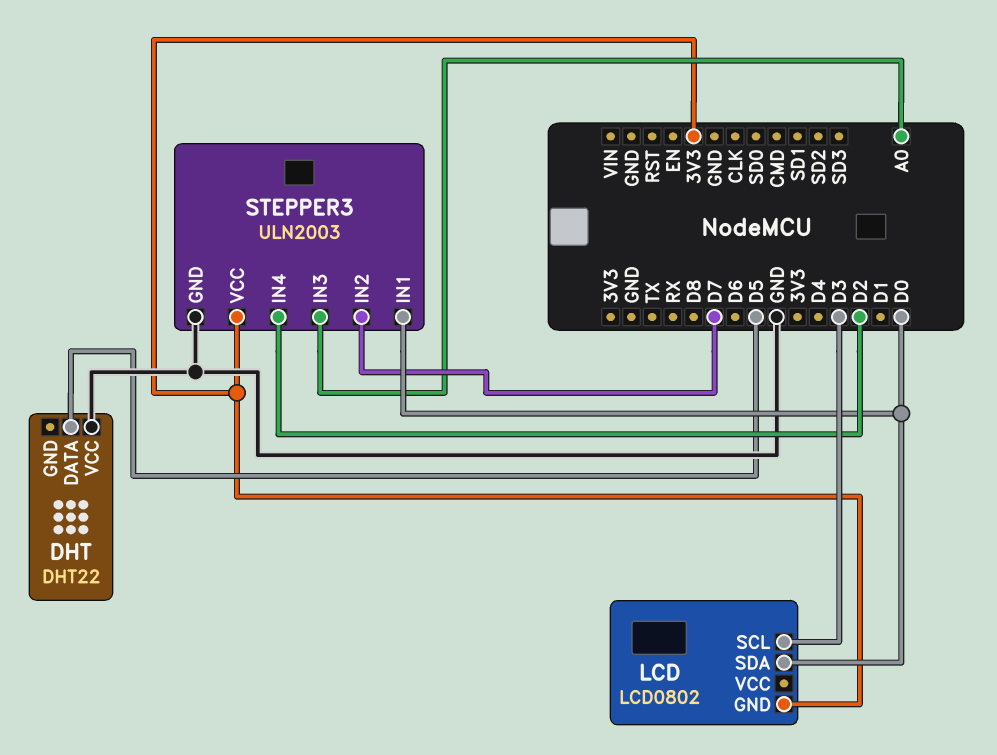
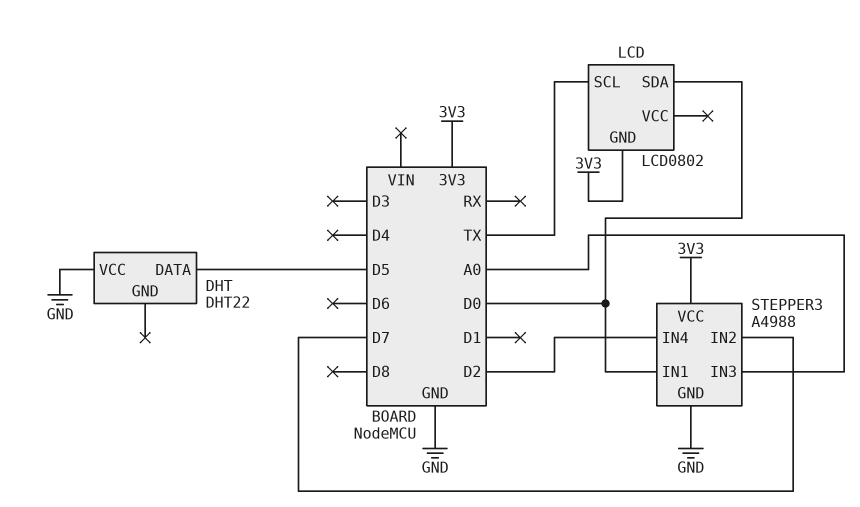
LCD pin SCL: D3 -> TX
STEPPER3: ULN2003 -> A4988

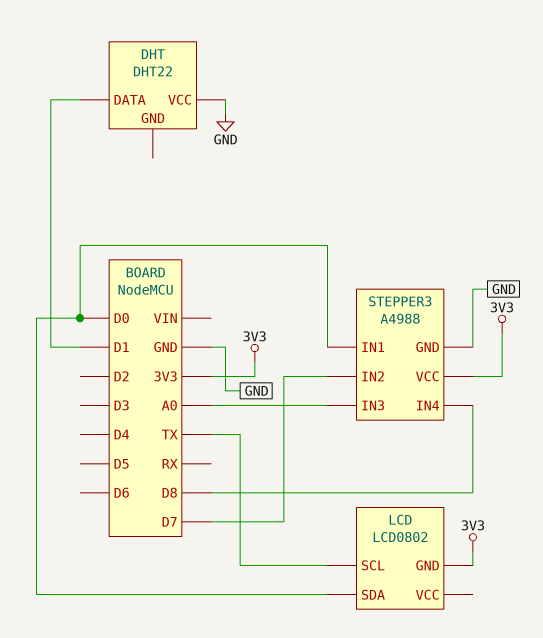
DHT pin DATA: D5 -> D1
STEPPER3 pin IN4: D2 -> D8

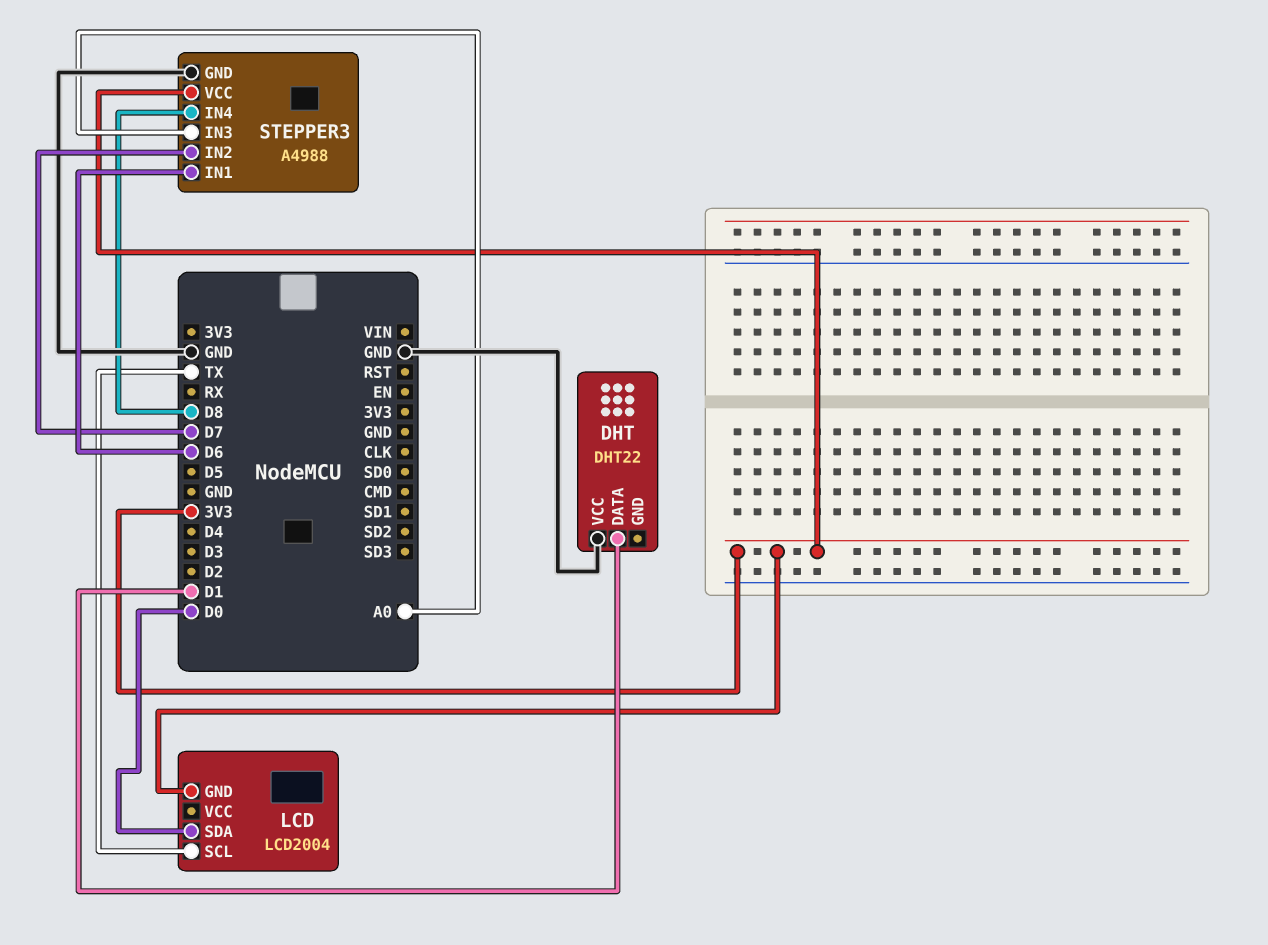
LCD: LCD0802 -> LCD2004
STEPPER3 pin IN1: D0 -> D6

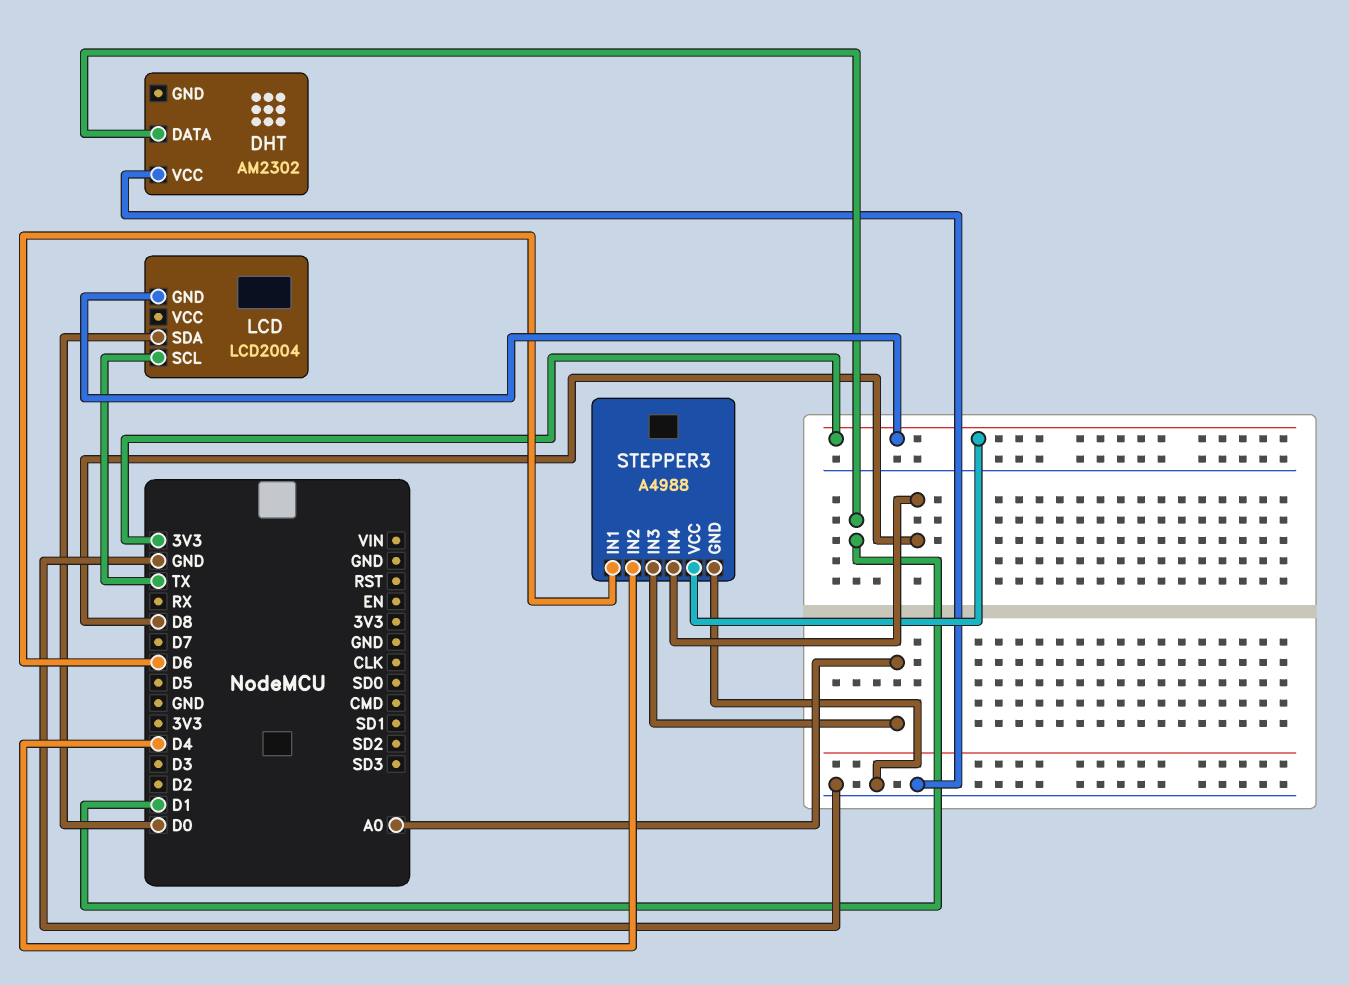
DHT: DHT22 -> AM2302
STEPPER3 pin IN2: D7 -> D4

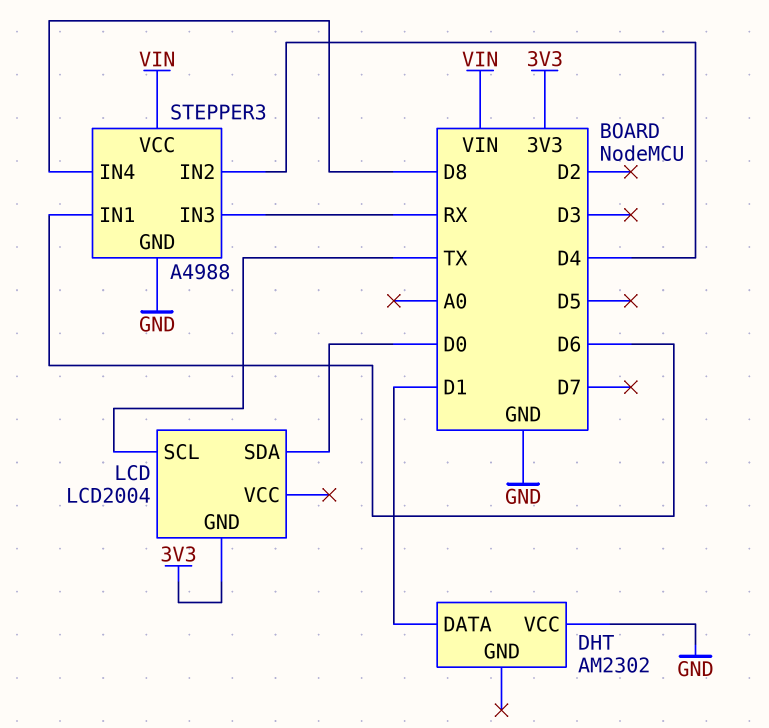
STEPPER3 pin IN3: A0 -> RX
STEPPER3 pin VCC: 3V3 -> VIN

